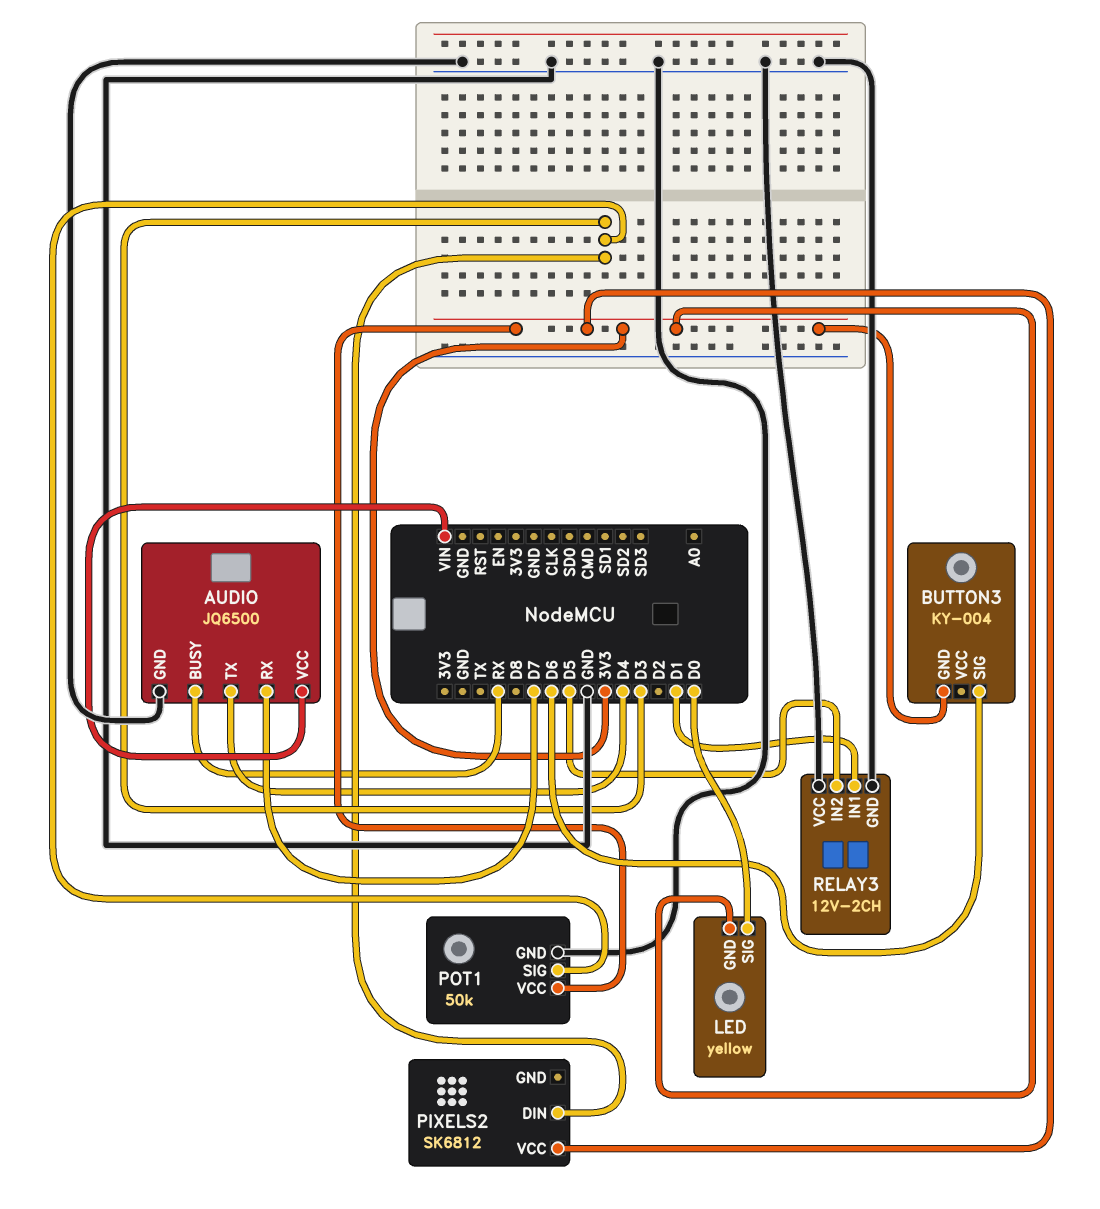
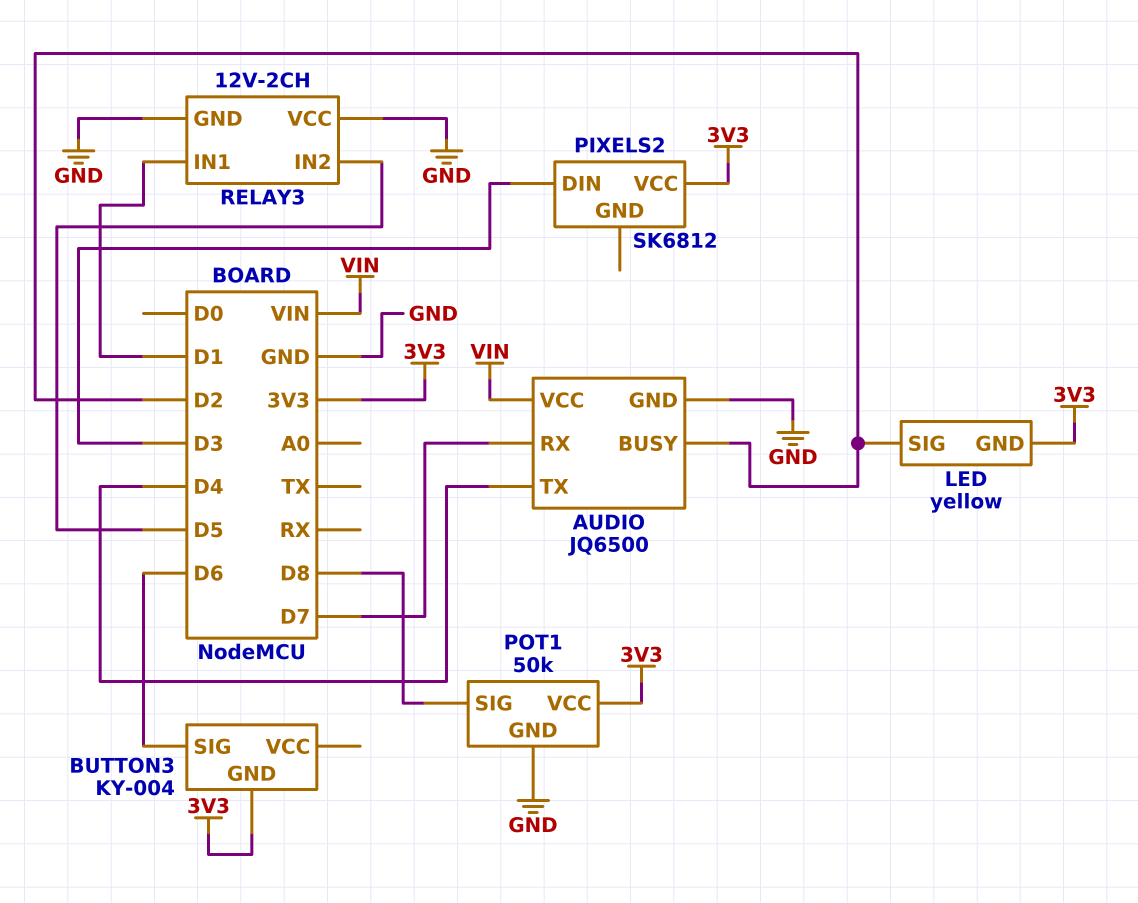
AUDIO pin BUSY: RX -> D2
LED pin SIG: D0 -> D2
POT1 pin SIG: D3 -> D8

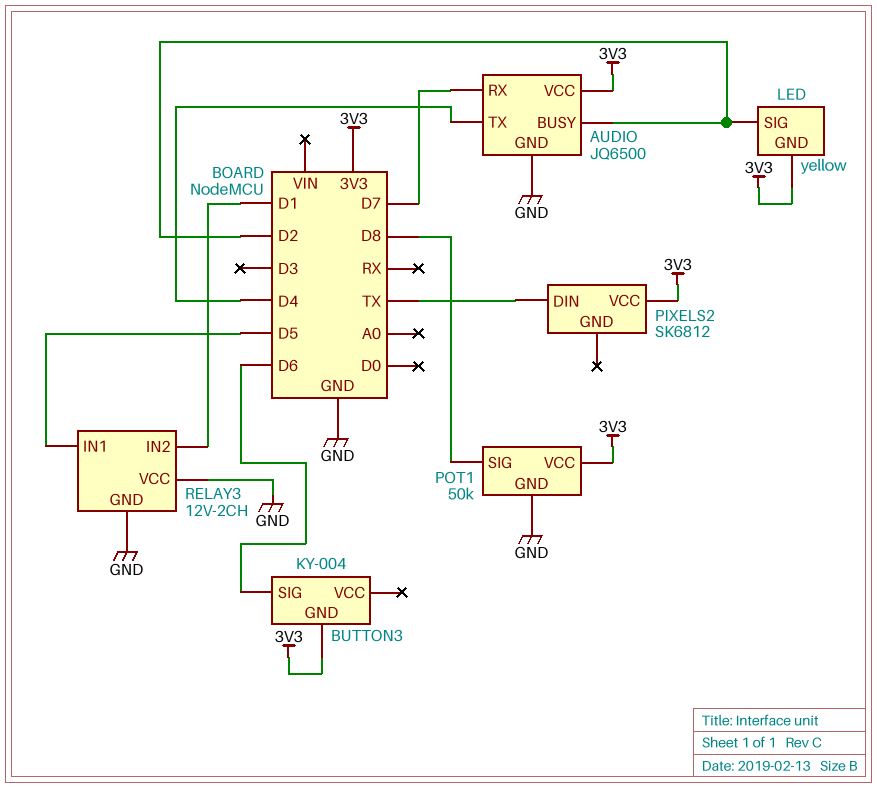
AUDIO pin VCC: VIN -> 3V3
PIXELS2 pin DIN: D3 -> TX
RELAY3 pin IN1: D1 -> D5
RELAY3 pin IN2: D5 -> D1

